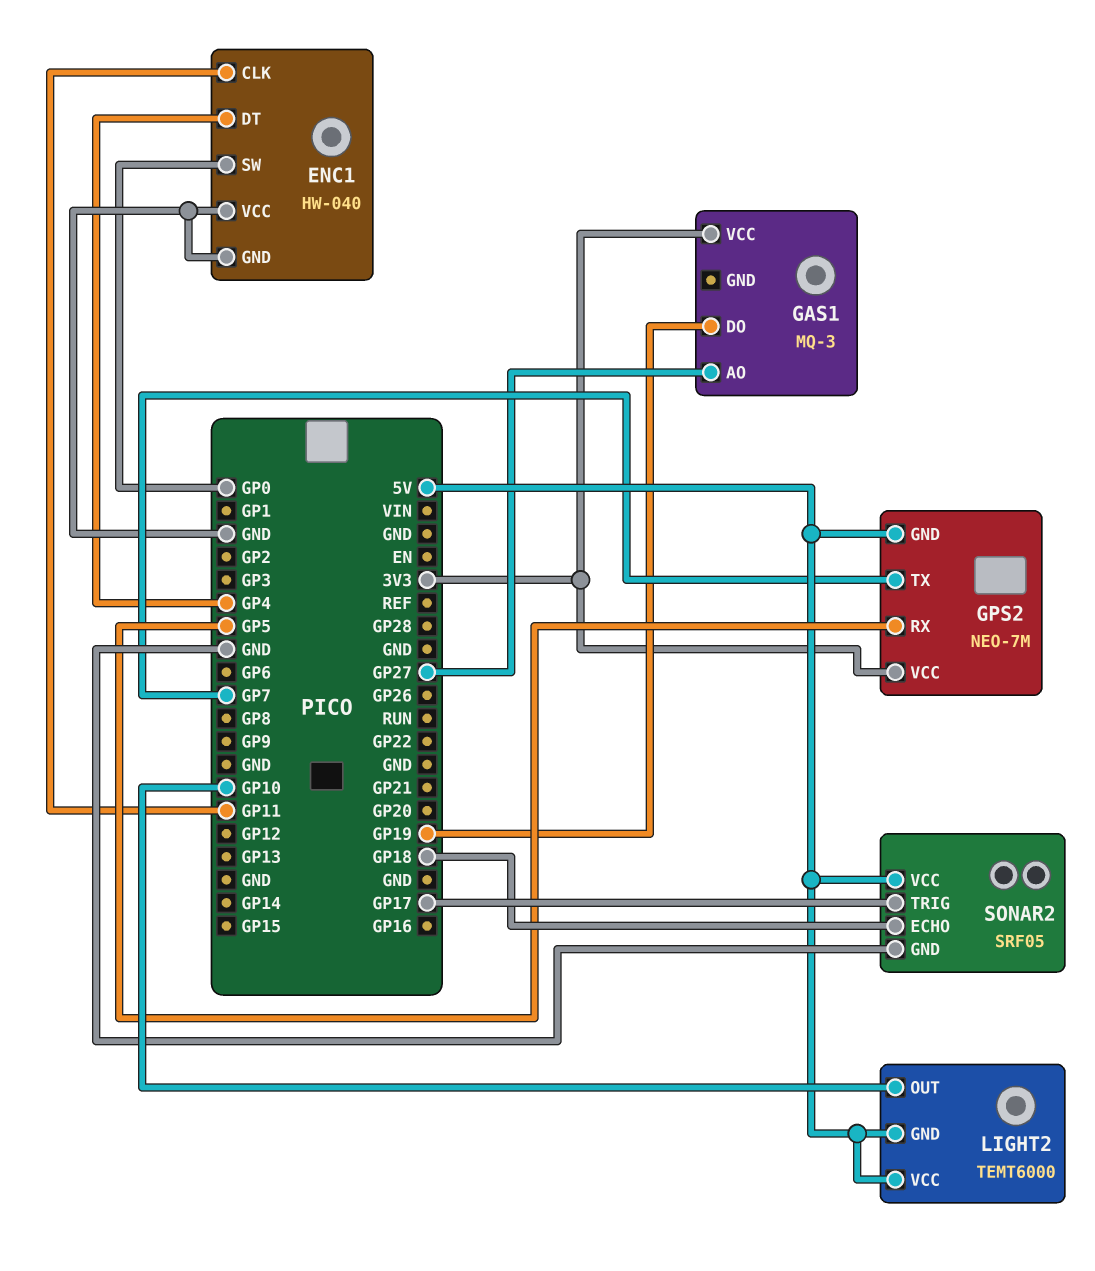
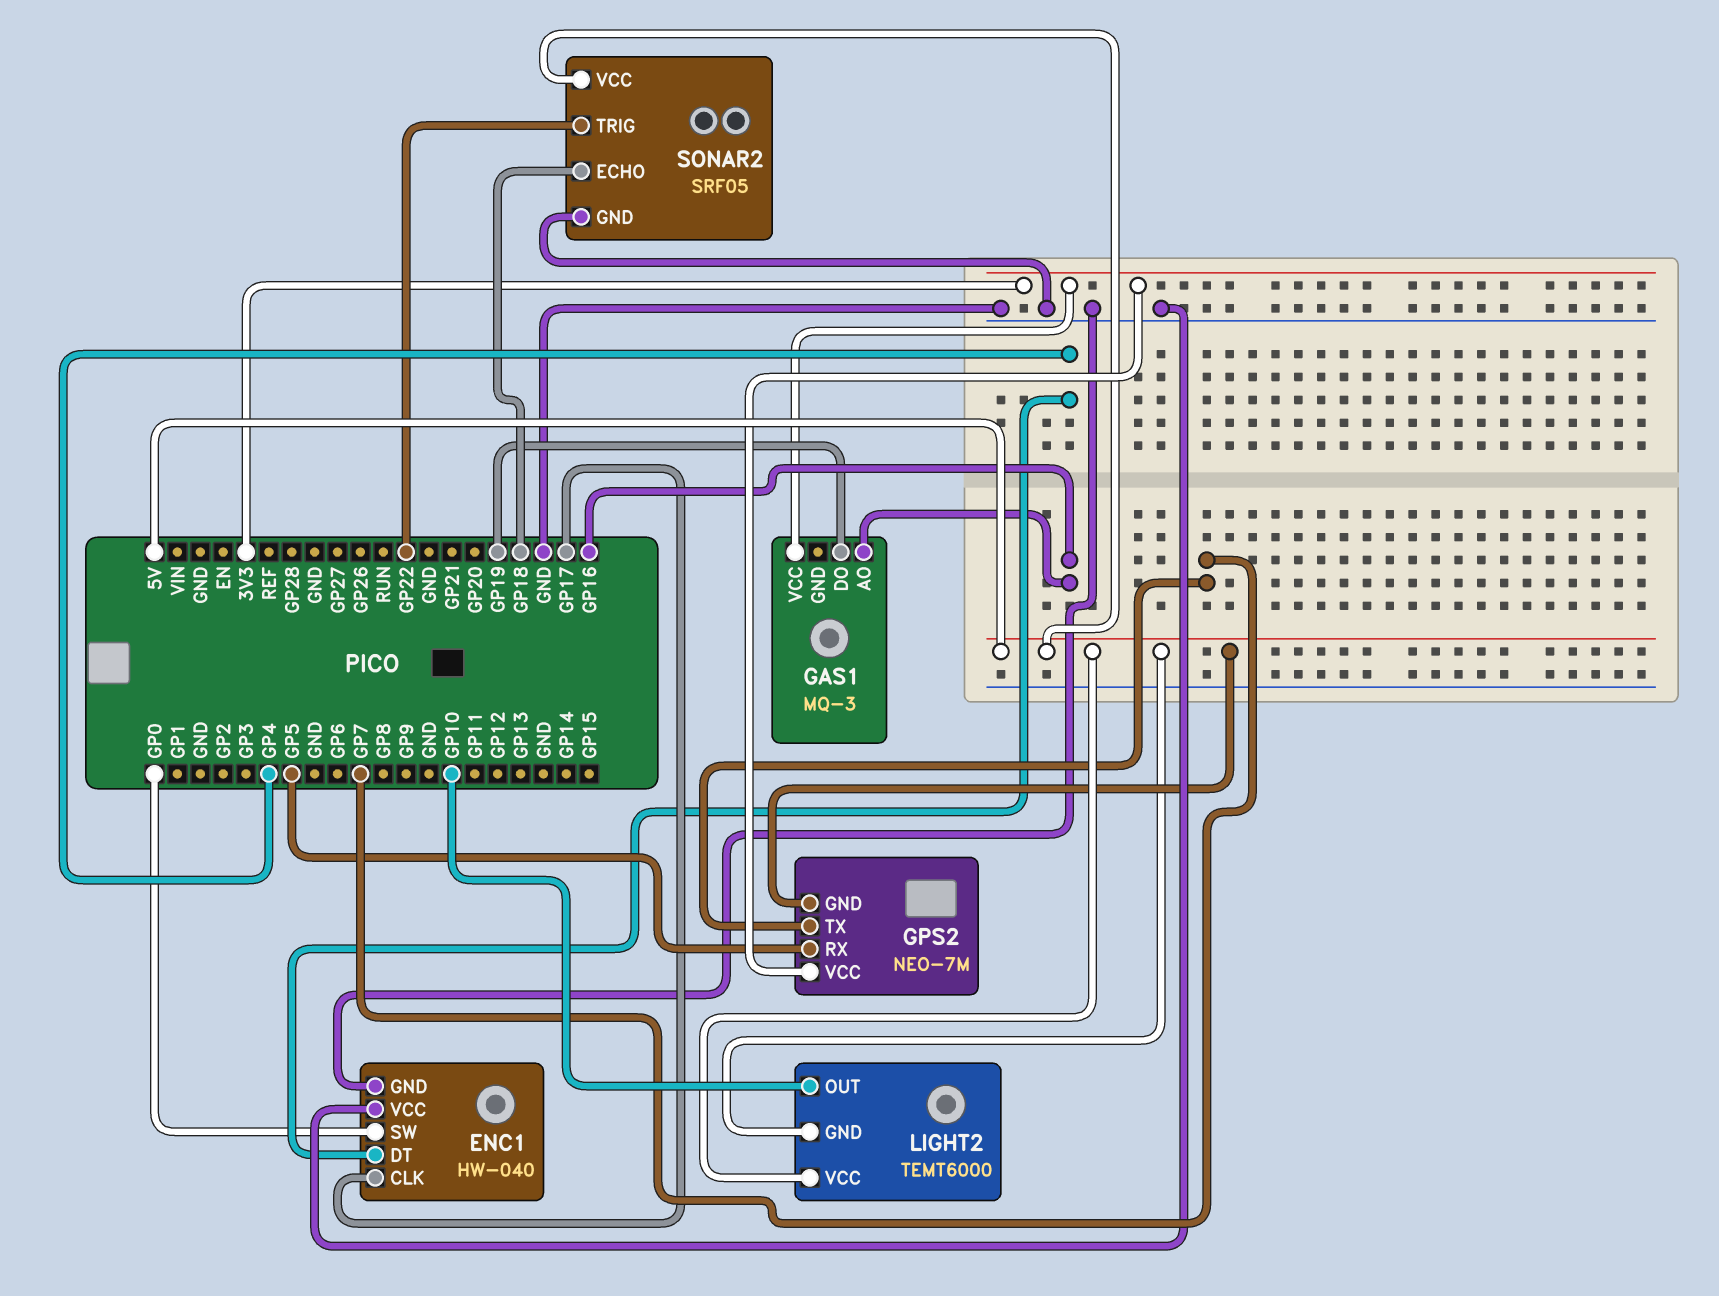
ENC1 pin CLK: GP11 -> GP17
GAS1 pin AO: GP27 -> GP16
SONAR2 pin TRIG: GP17 -> GP22

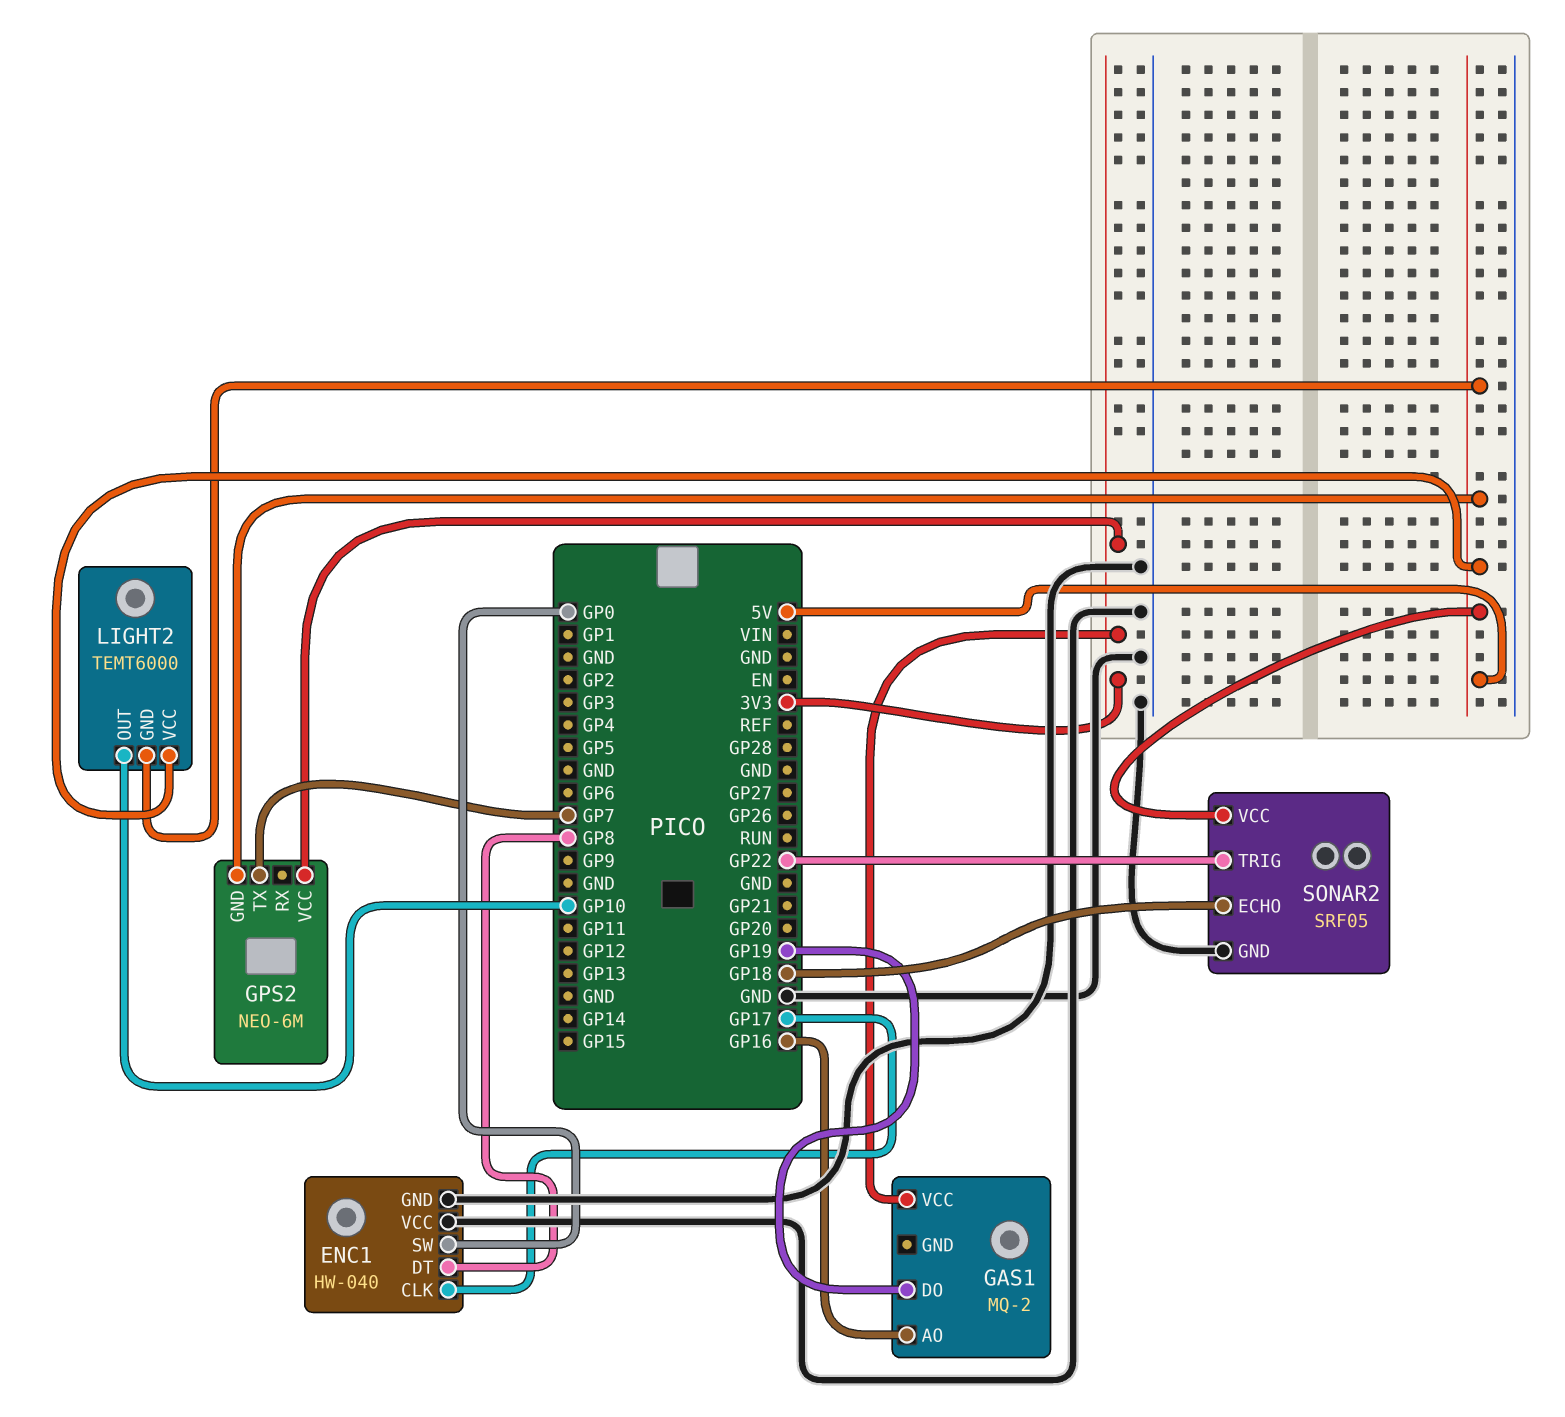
ENC1 pin DT: GP4 -> GP8
GAS1: MQ-3 -> MQ-2
GPS2: NEO-7M -> NEO-6M
GPS2 pin RX: GP5 -> none

